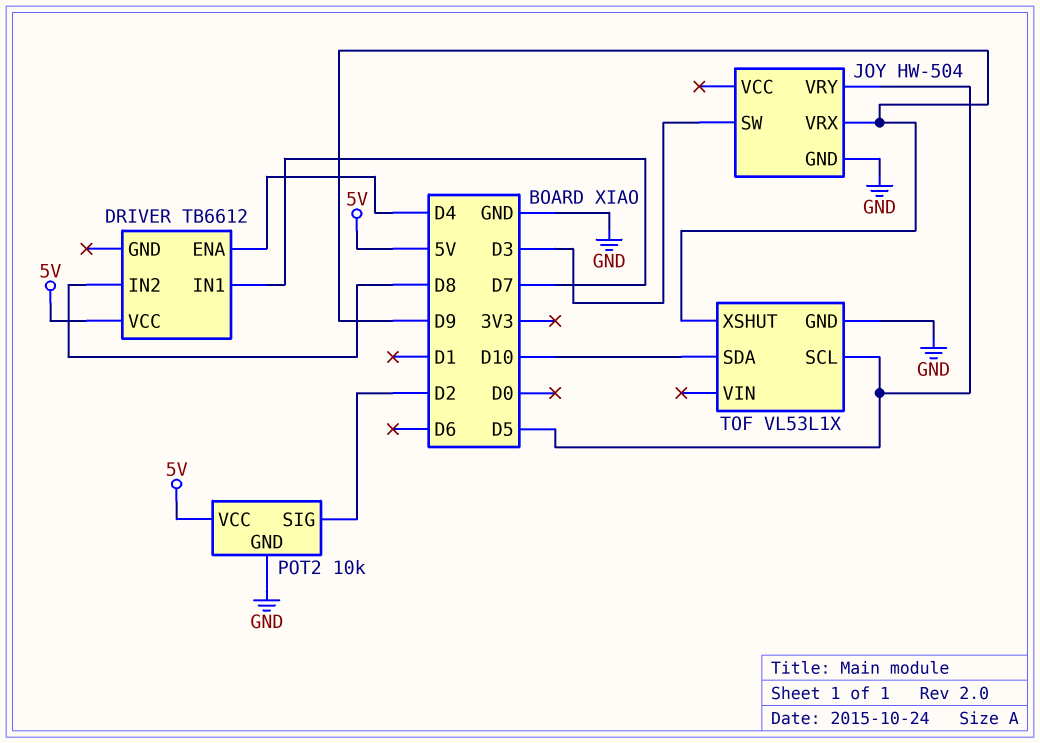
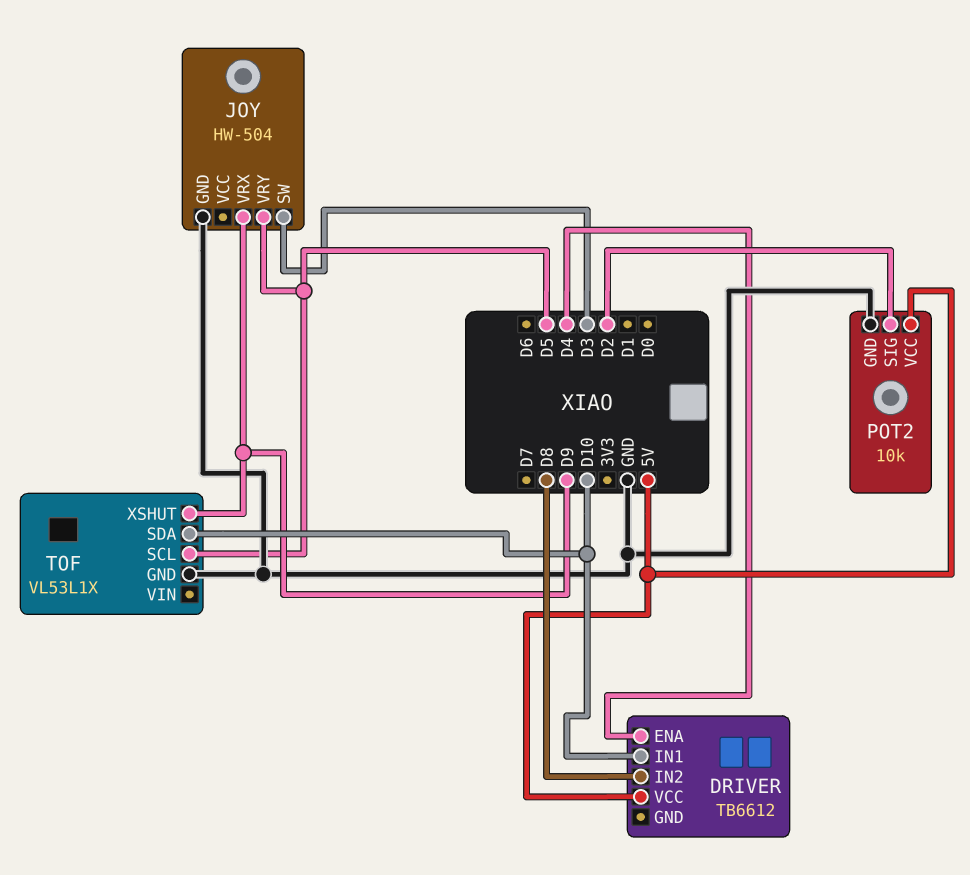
DRIVER pin IN1: D7 -> D10

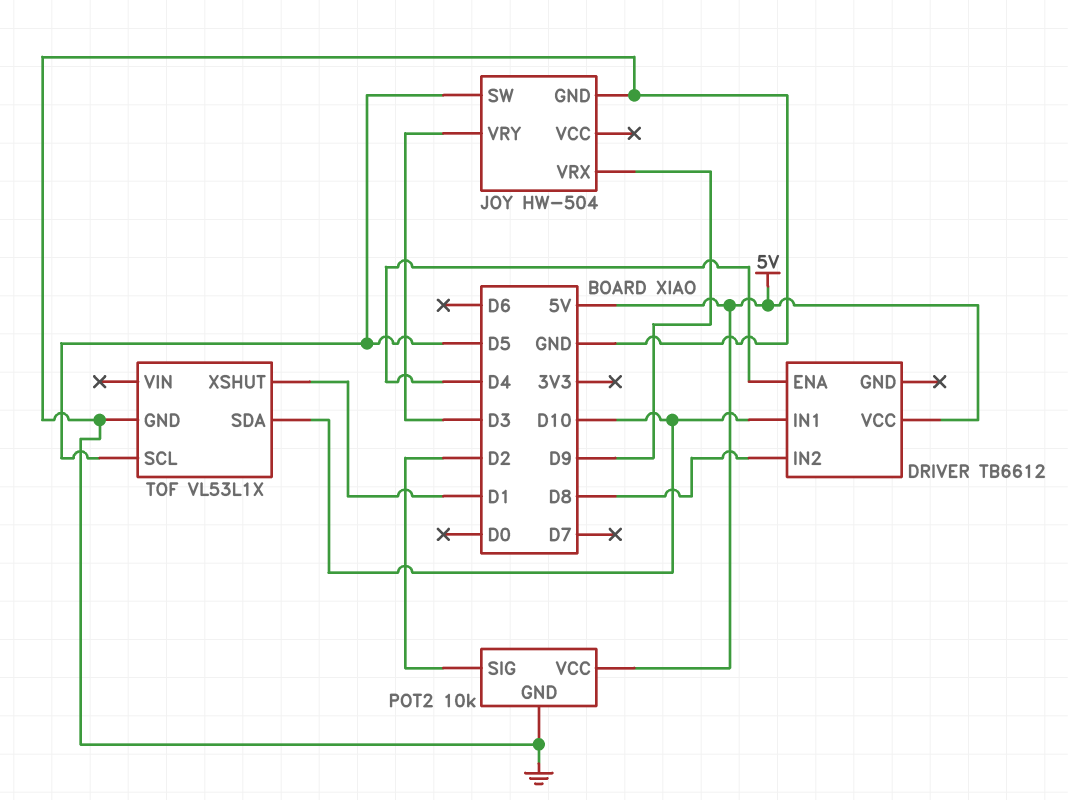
JOY pin SW: D3 -> D5
JOY pin VRY: D5 -> D3
TOF pin XSHUT: D9 -> D1

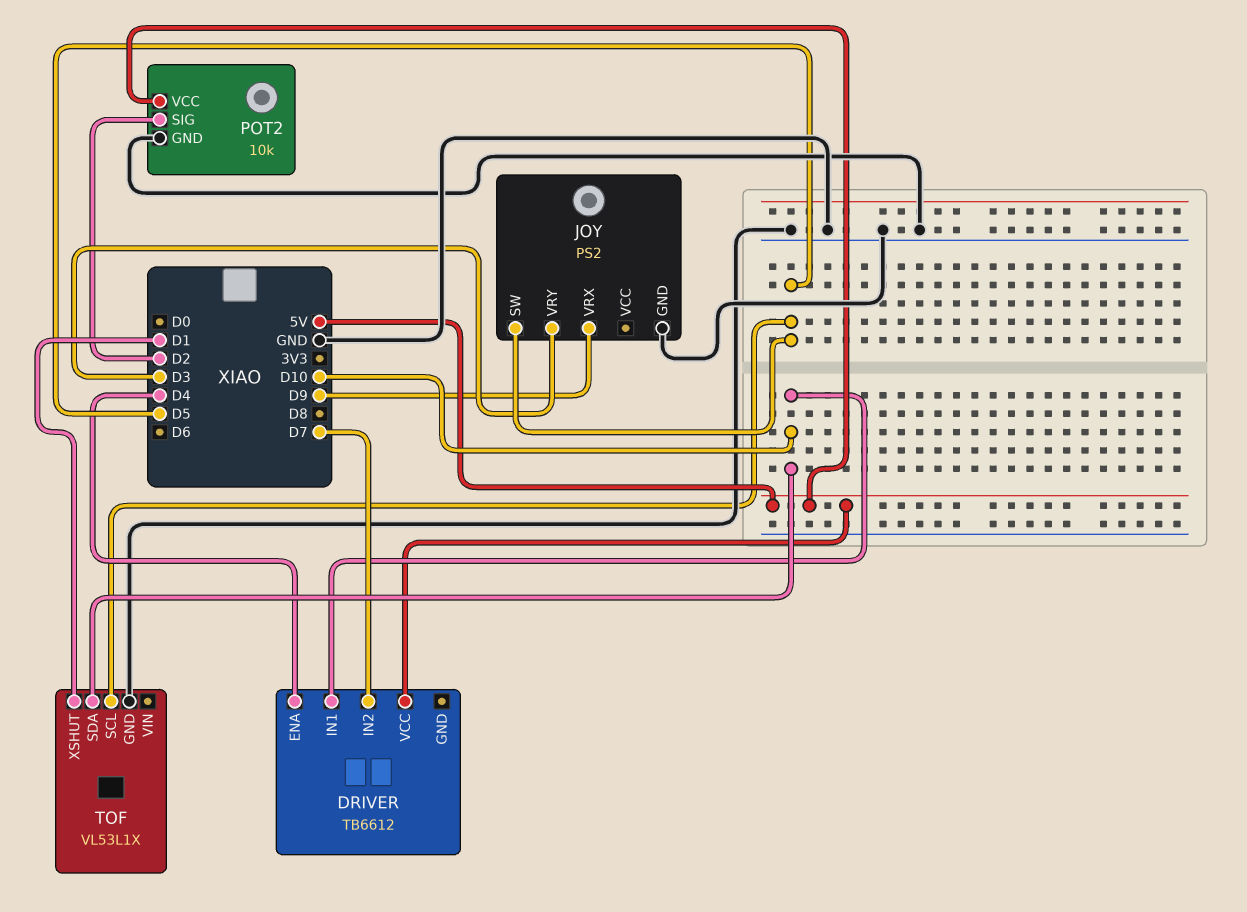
DRIVER pin IN2: D8 -> D7
JOY: HW-504 -> PS2

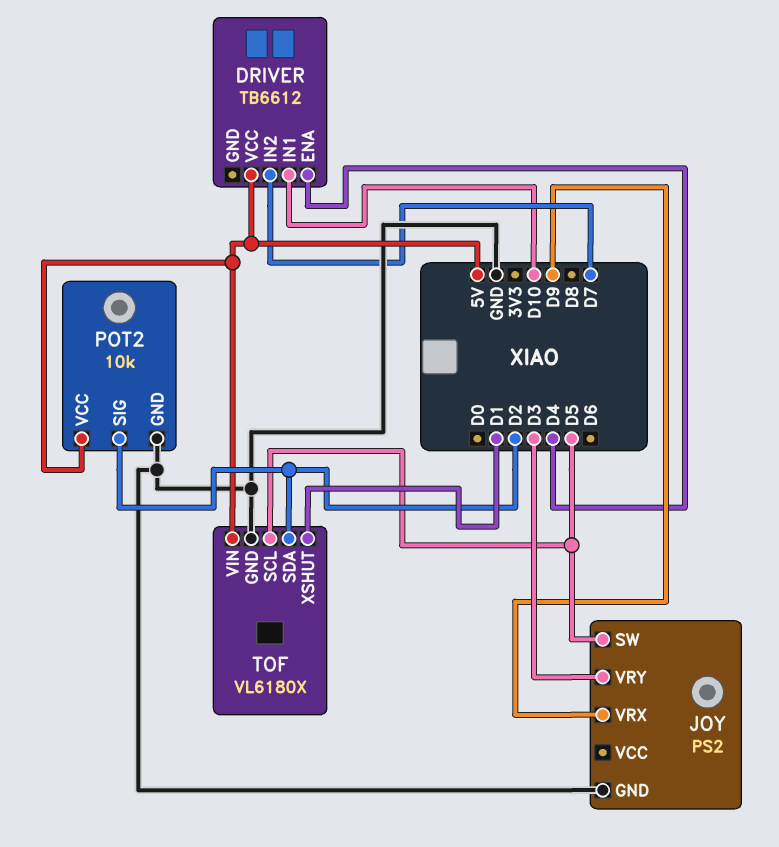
TOF: VL53L1X -> VL6180X
TOF pin SDA: D10 -> D2
TOF pin VIN: none -> 5V

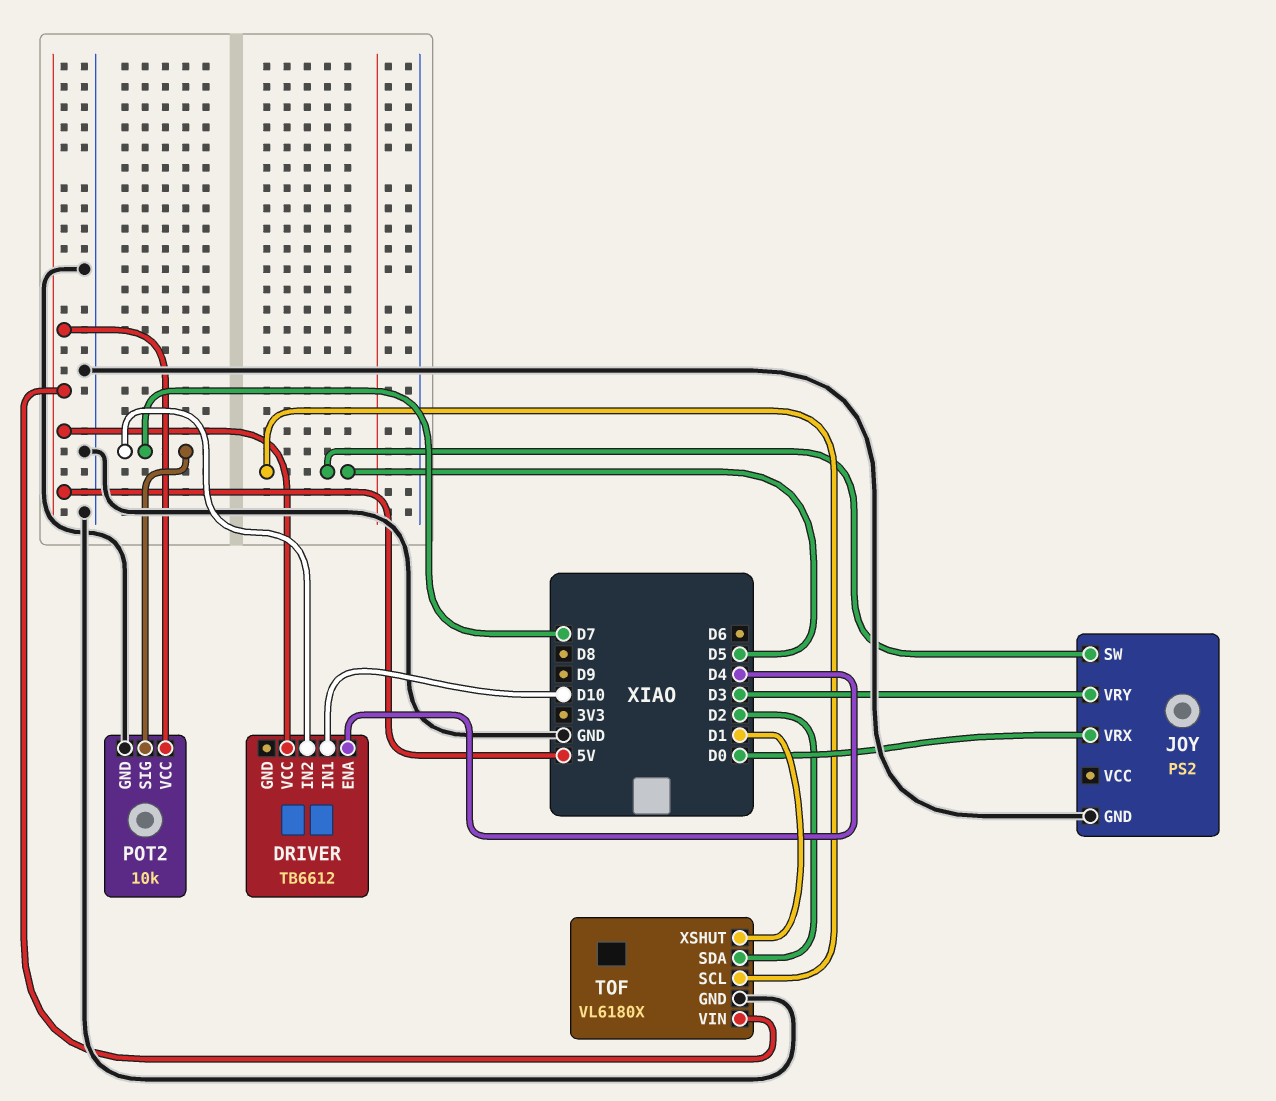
JOY pin VRX: D9 -> D0
POT2 pin SIG: D2 -> D7

